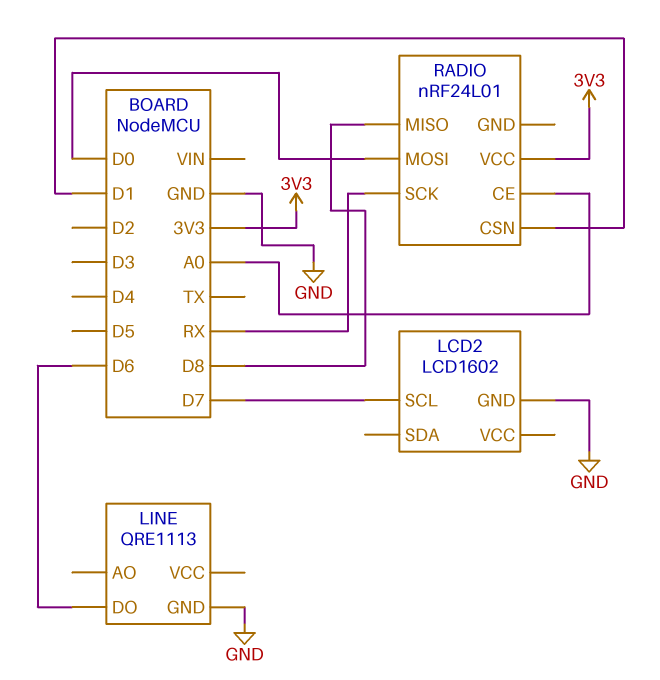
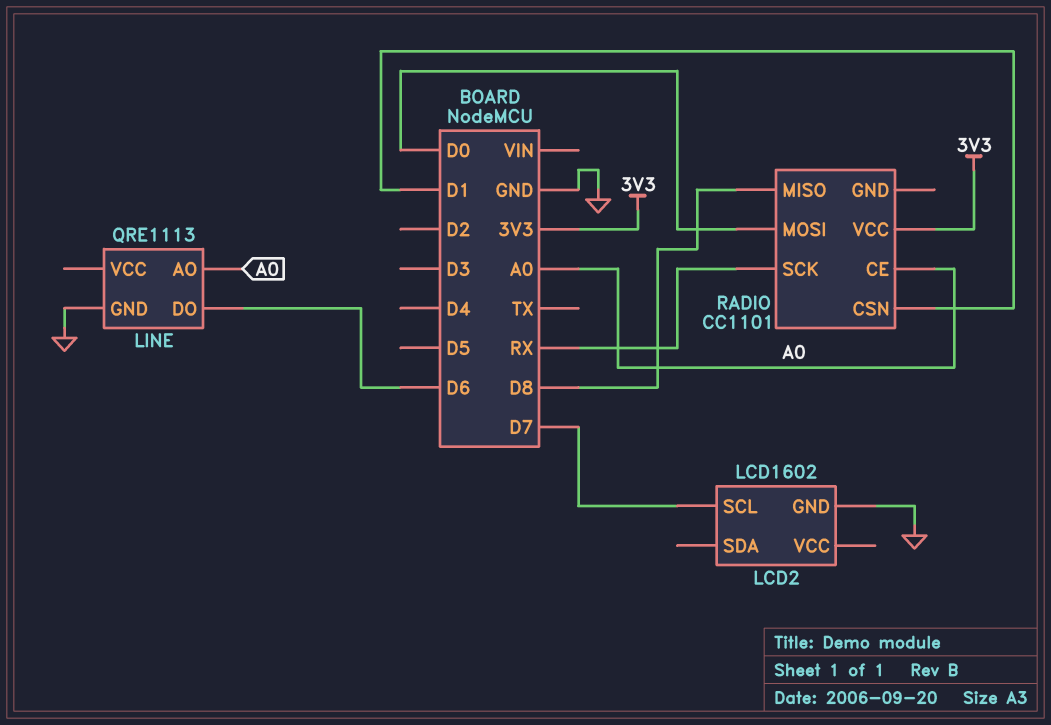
LINE pin AO: none -> A0
RADIO: nRF24L01 -> CC1101

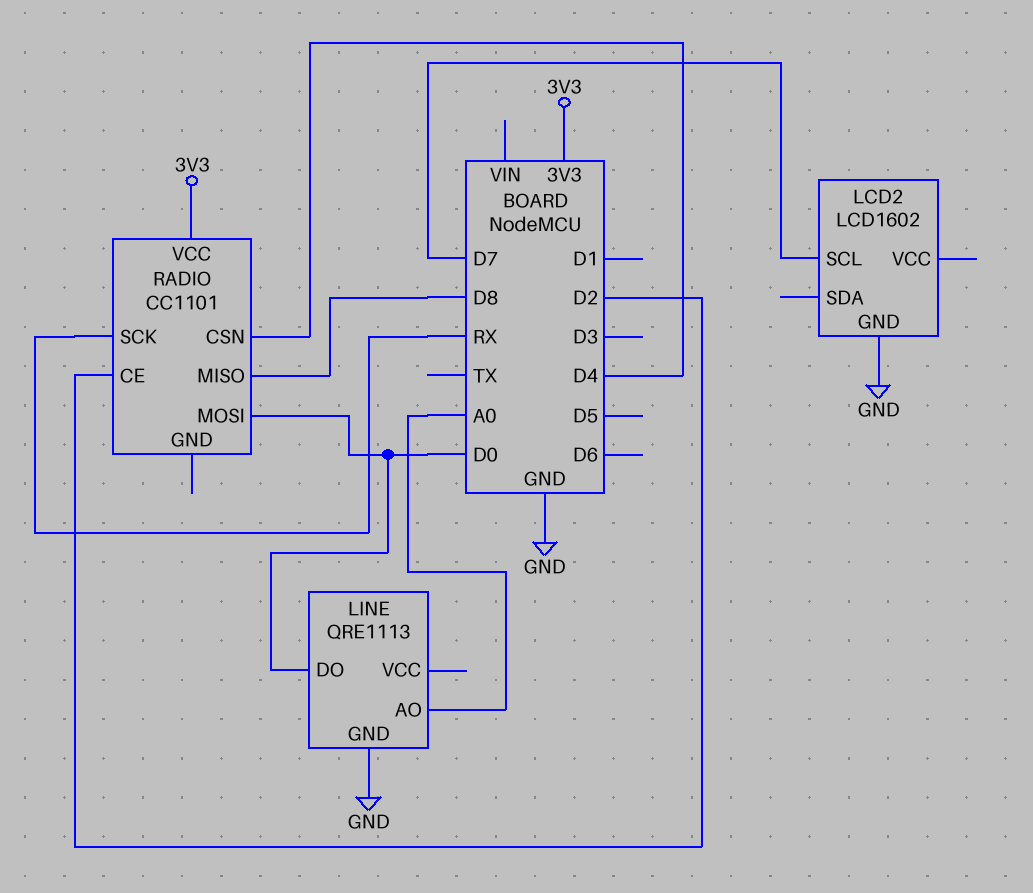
LINE pin DO: D6 -> D0
RADIO pin CE: A0 -> D2
RADIO pin CSN: D1 -> D4

